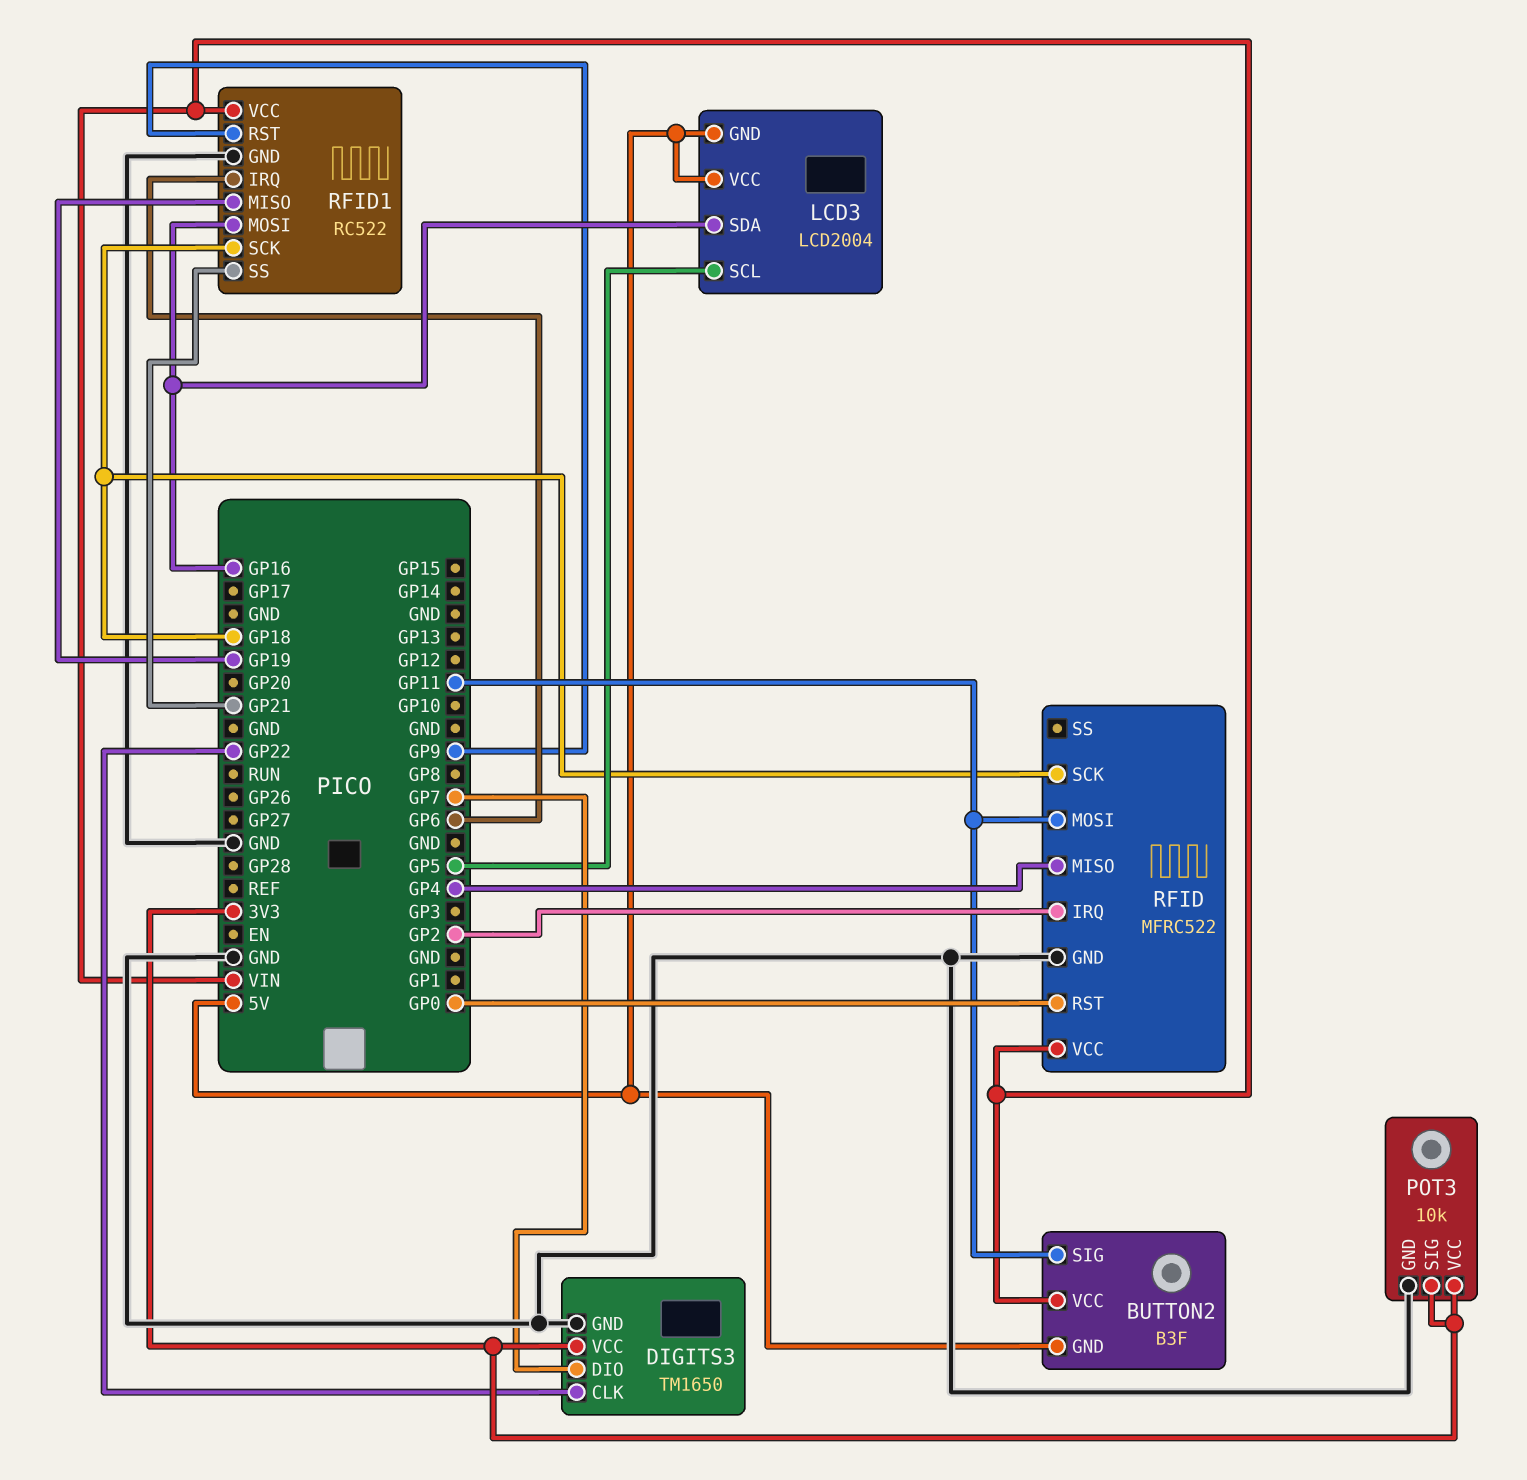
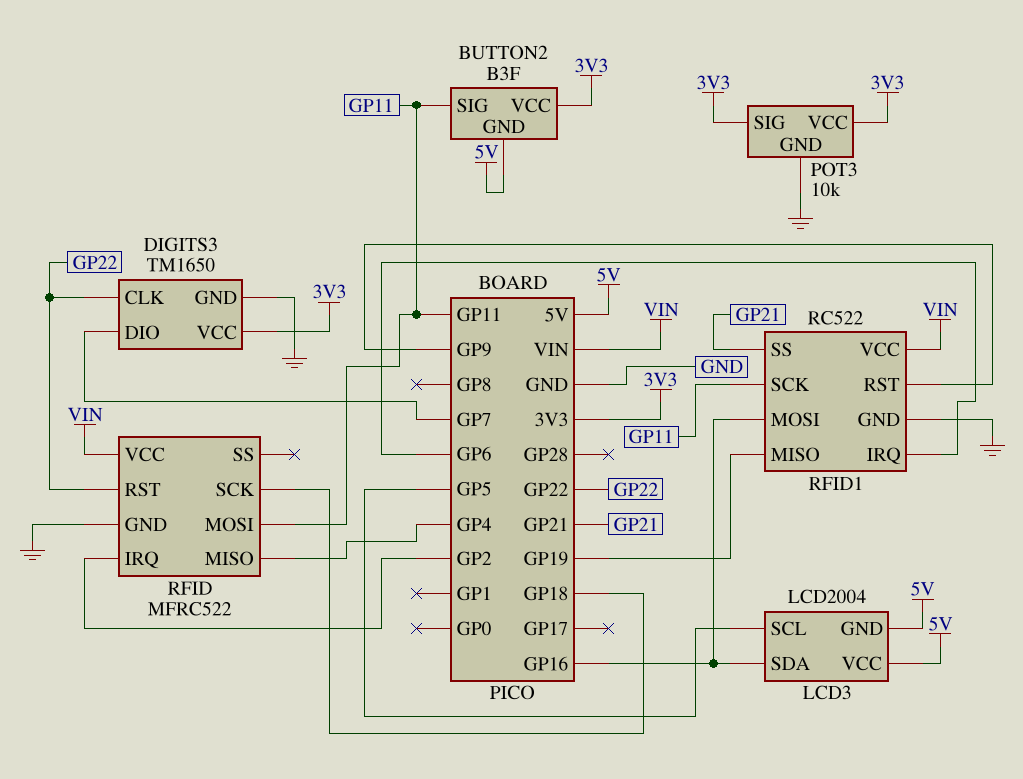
BUTTON2 pin VCC: VIN -> 3V3
RFID pin RST: GP0 -> GP22
RFID1 pin SCK: GP18 -> GP11

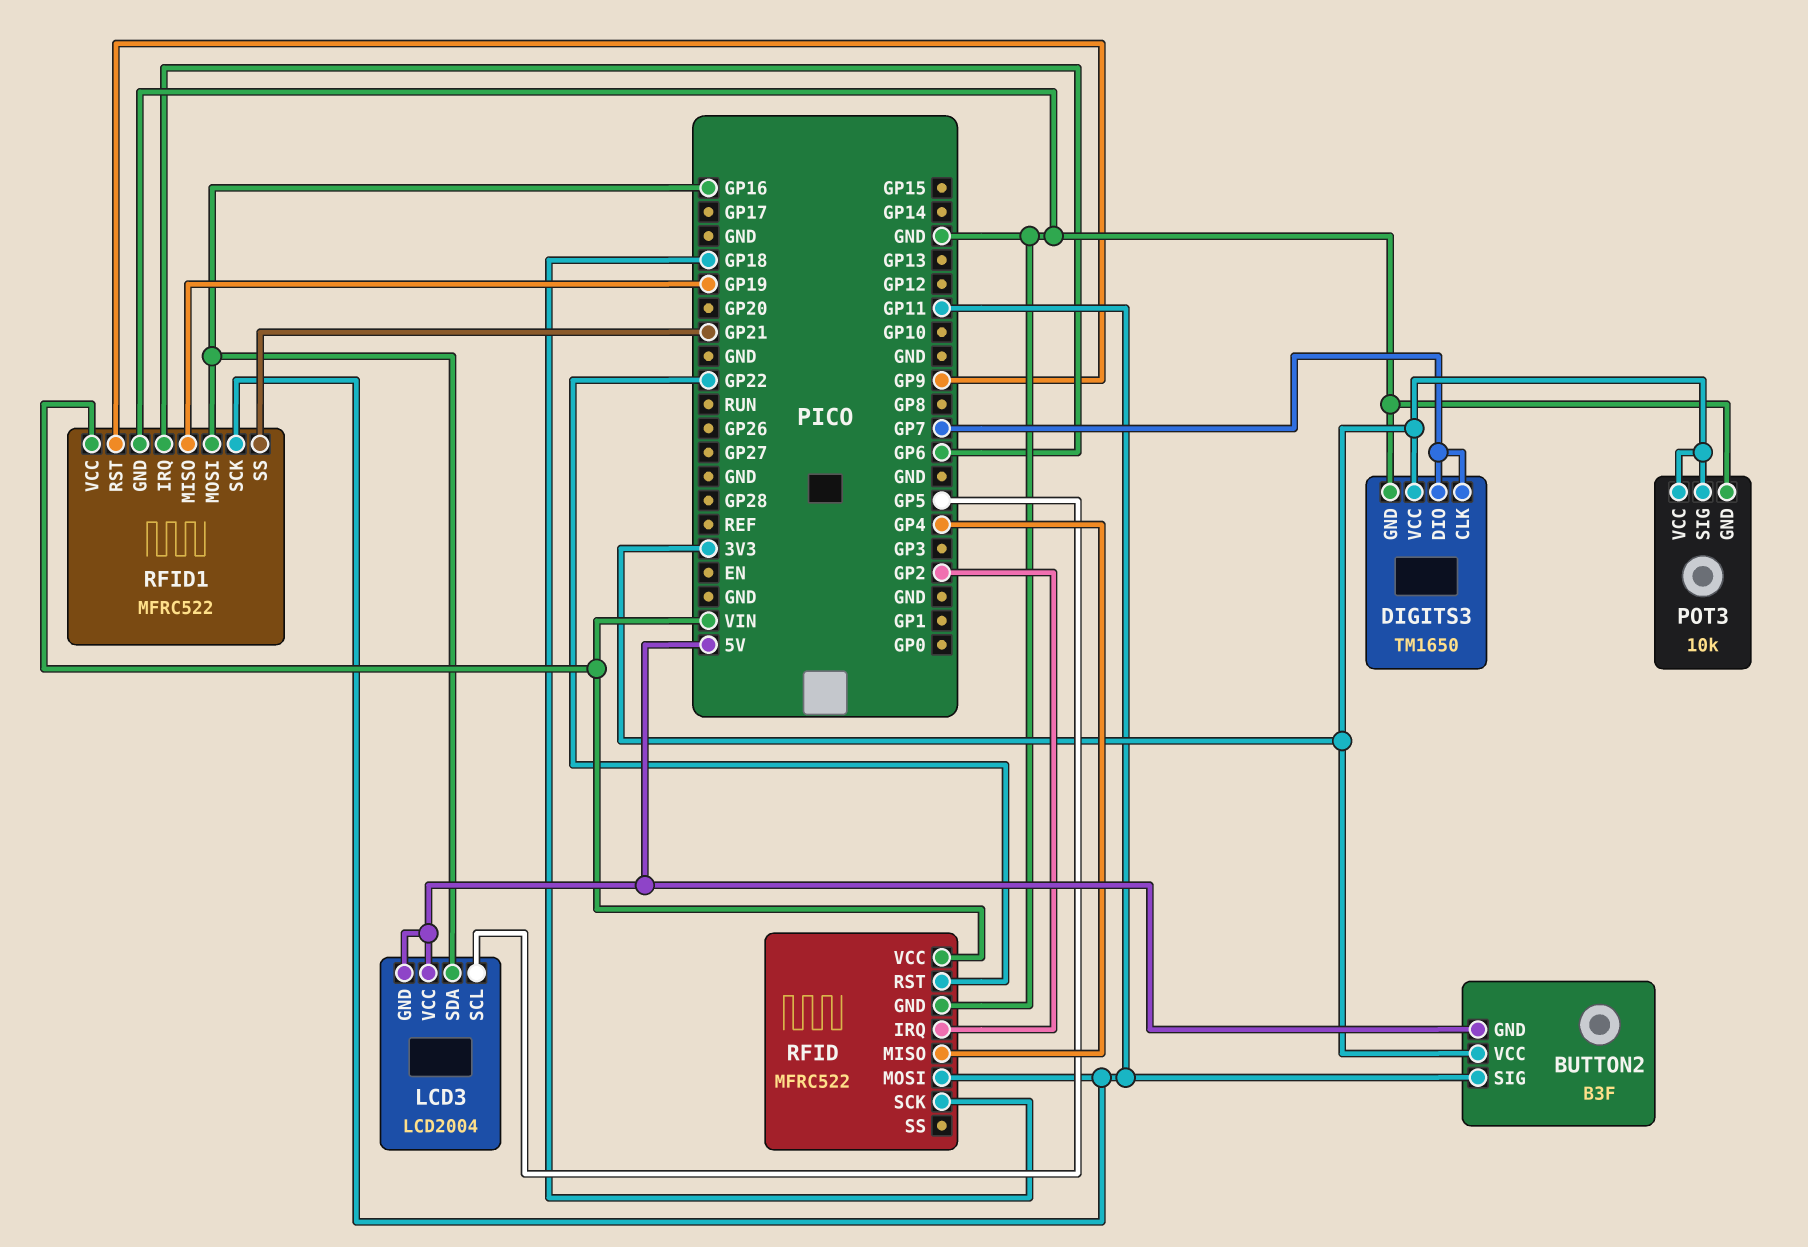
DIGITS3 pin CLK: GP22 -> GP7
RFID1: RC522 -> MFRC522

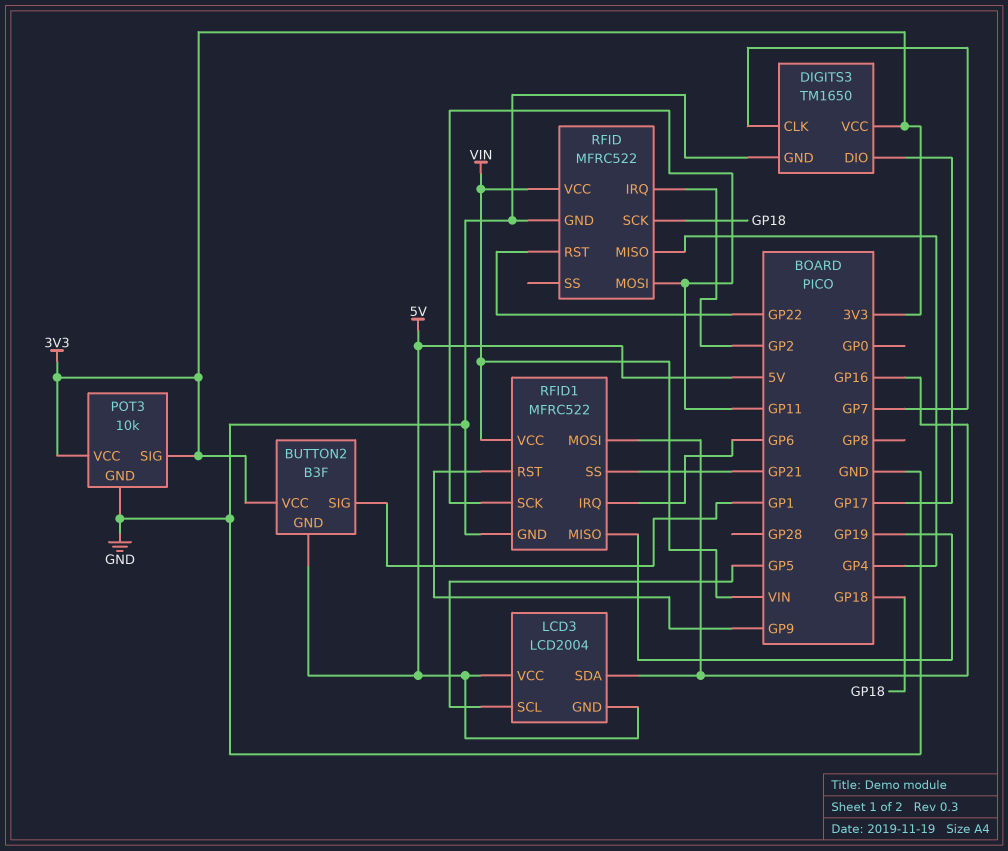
BUTTON2 pin SIG: GP11 -> GP1
DIGITS3 pin DIO: GP7 -> GP17

